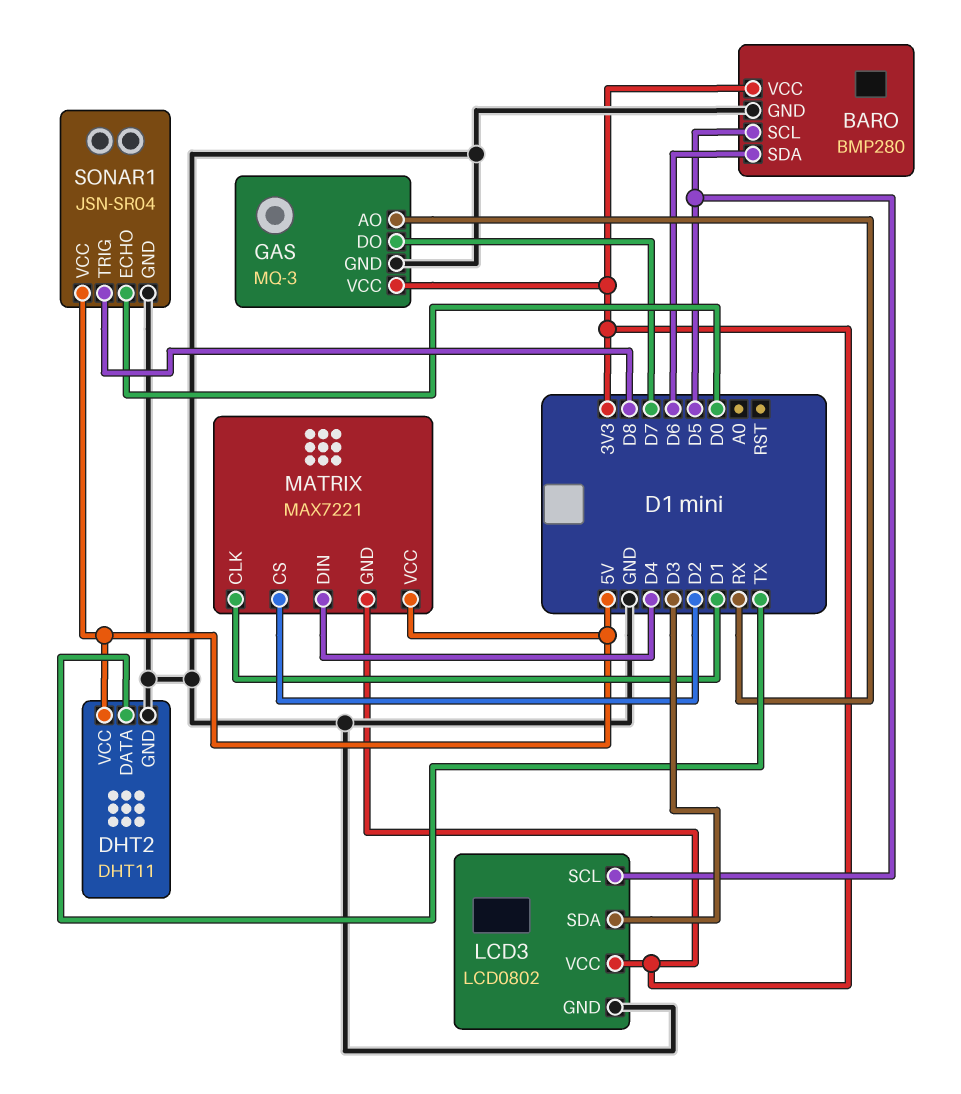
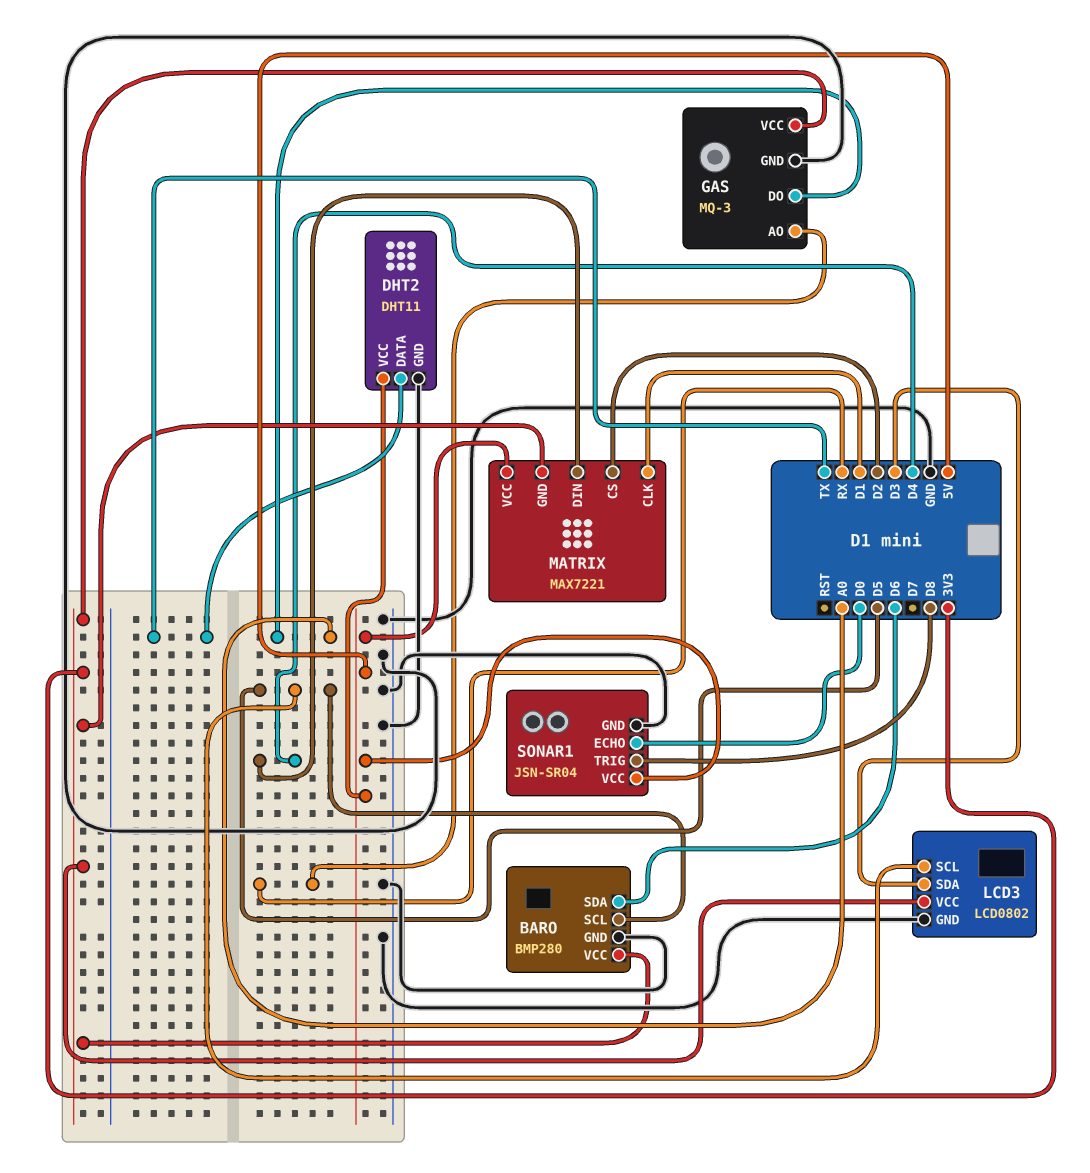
GAS pin DO: D7 -> A0

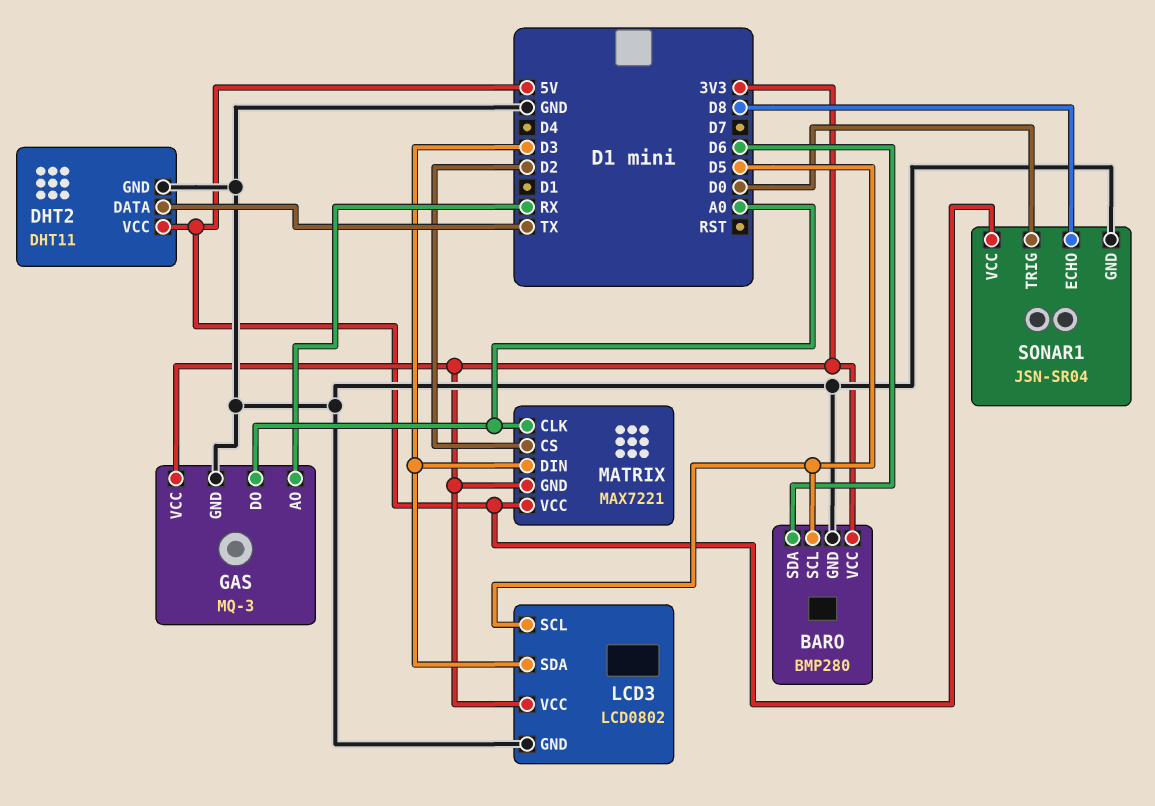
MATRIX pin CLK: D1 -> A0
MATRIX pin DIN: D4 -> D3
SONAR1 pin ECHO: D0 -> D8
SONAR1 pin TRIG: D8 -> D0

